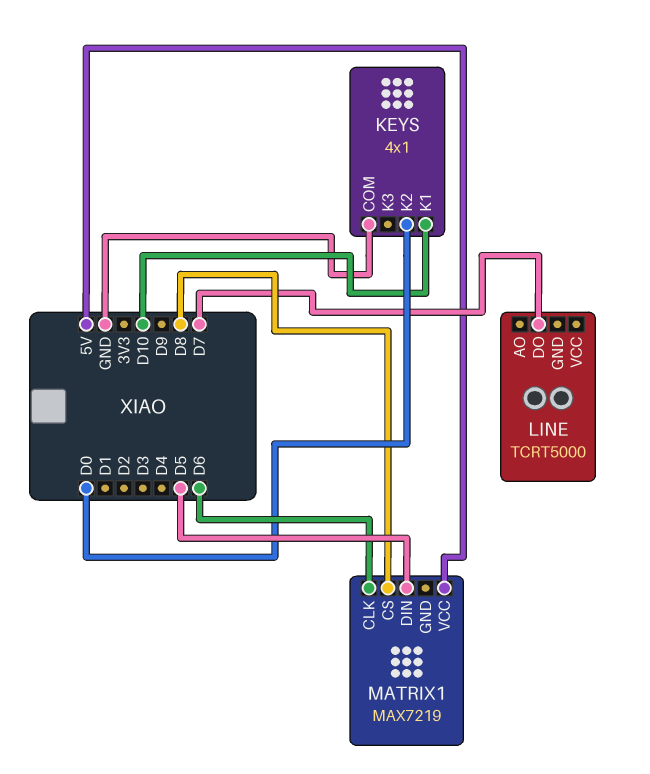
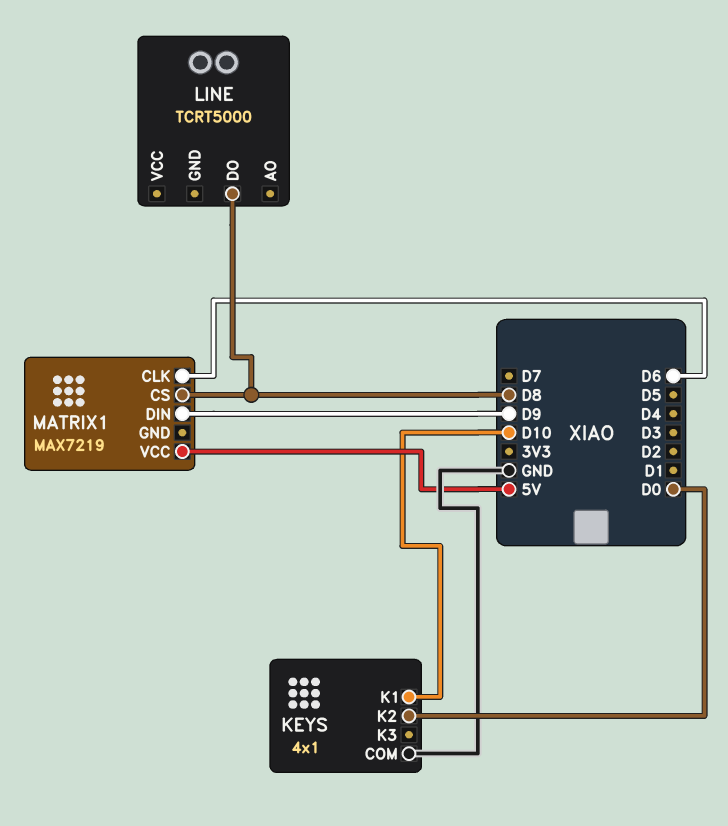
LINE pin DO: D7 -> D8
MATRIX1 pin DIN: D5 -> D9

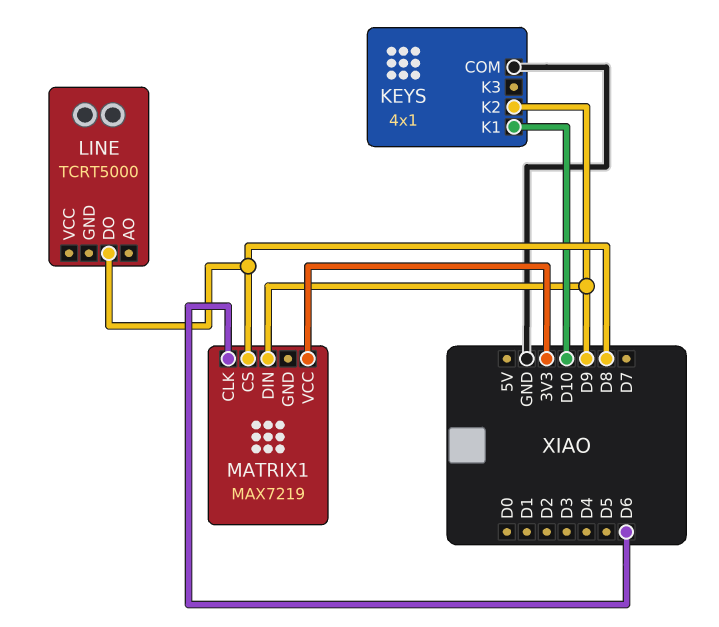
KEYS pin K2: D0 -> D9
MATRIX1 pin VCC: 5V -> 3V3

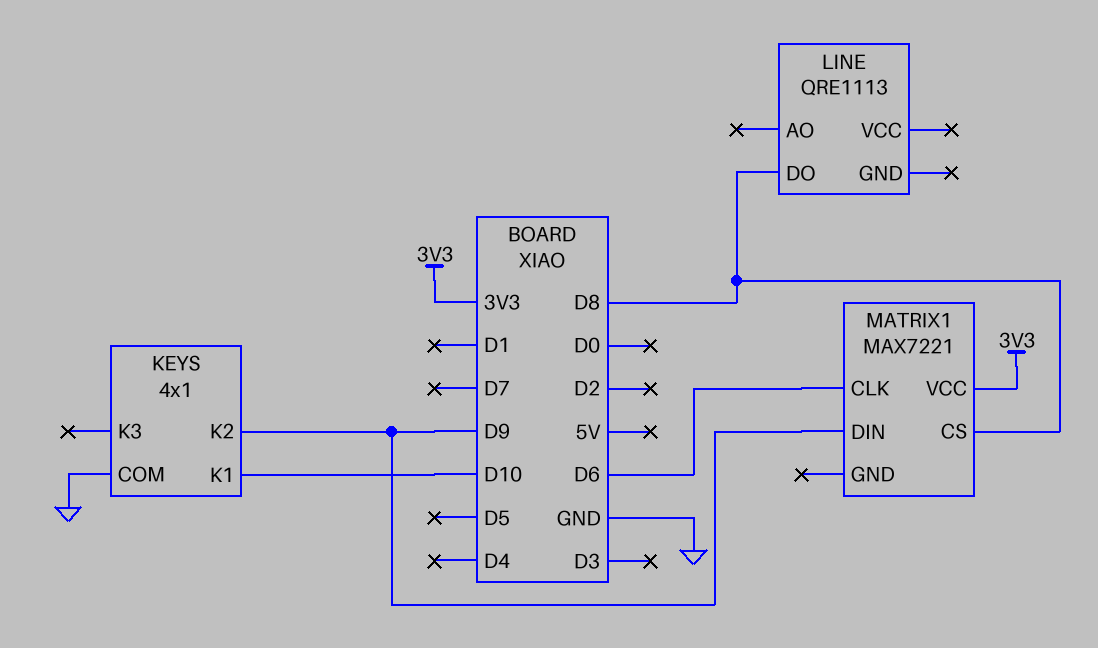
LINE: TCRT5000 -> QRE1113
MATRIX1: MAX7219 -> MAX7221

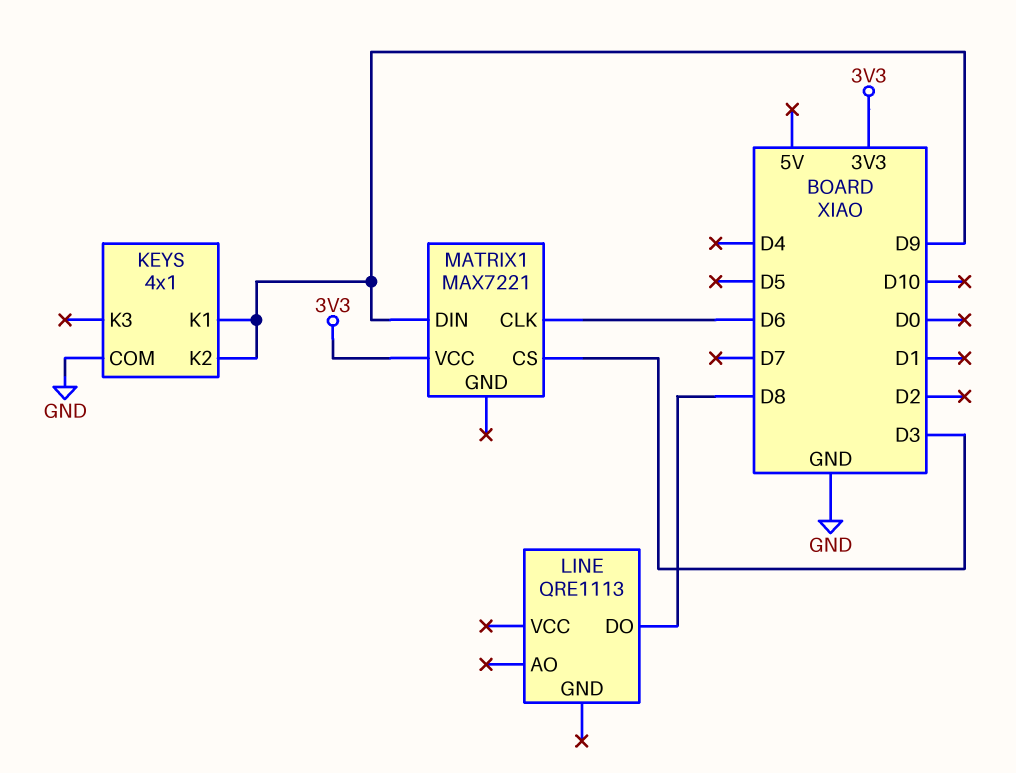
KEYS pin K1: D10 -> D9
MATRIX1 pin CS: D8 -> D3

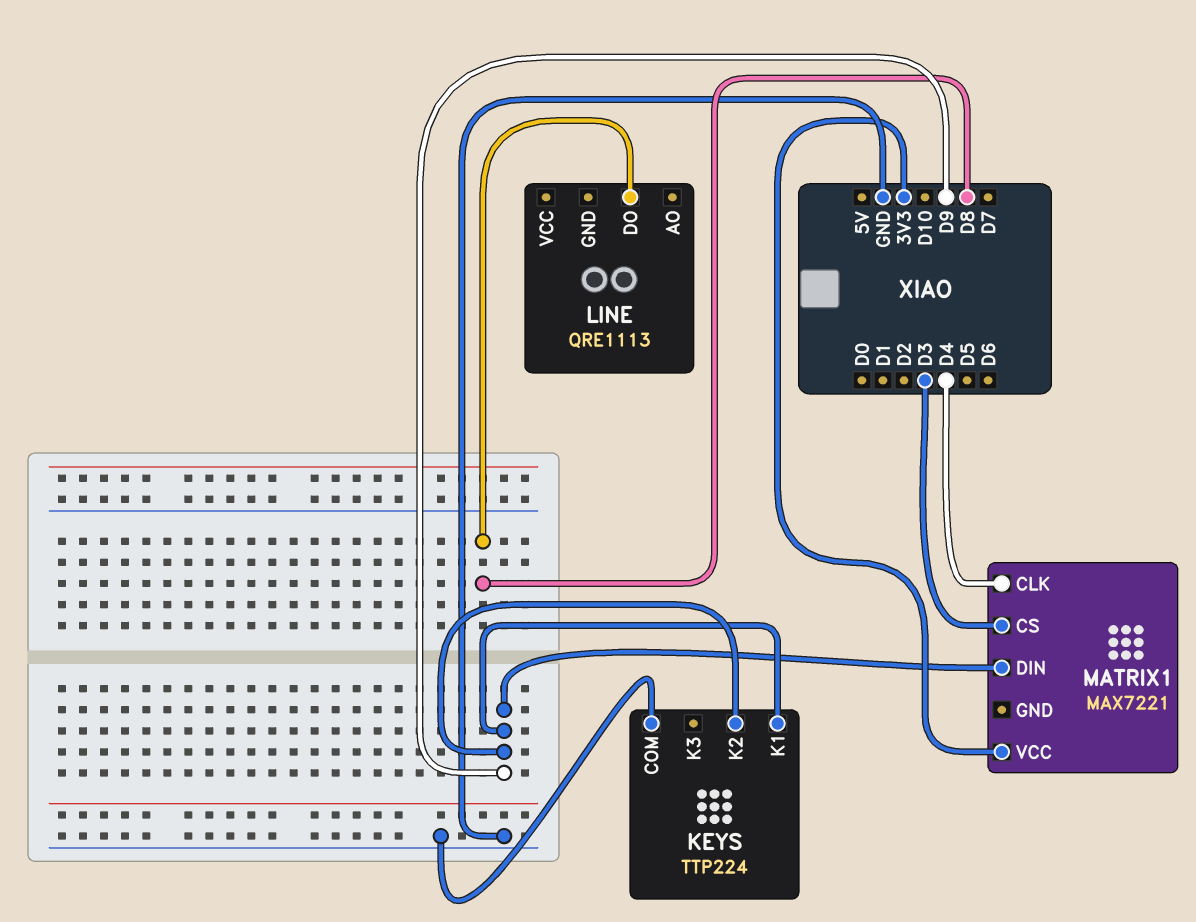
KEYS: 4x1 -> TTP224
MATRIX1 pin CLK: D6 -> D4

